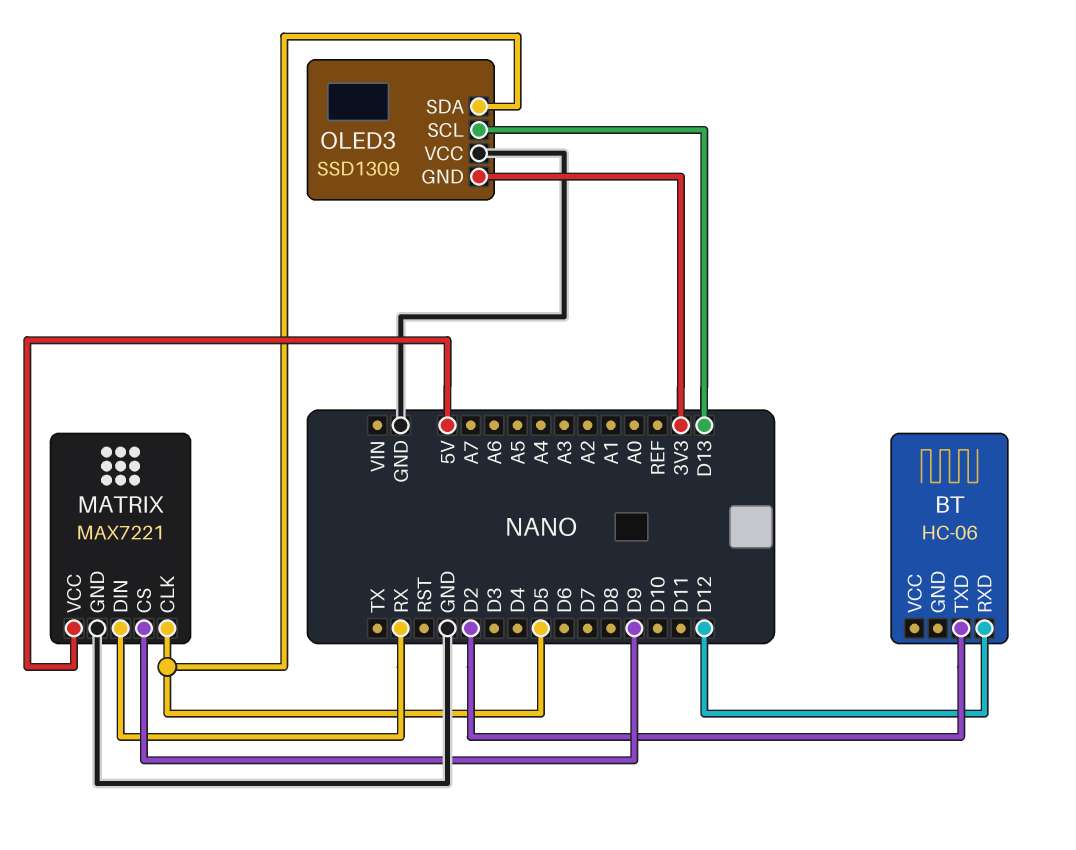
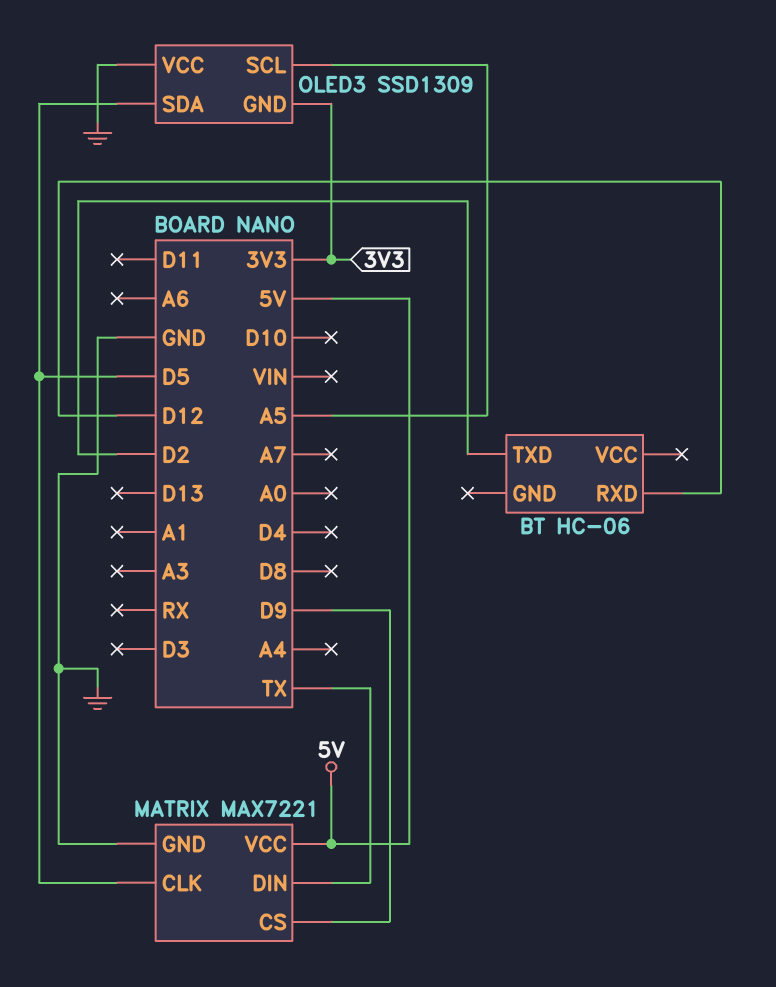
MATRIX pin DIN: RX -> TX
OLED3 pin SCL: D13 -> A5

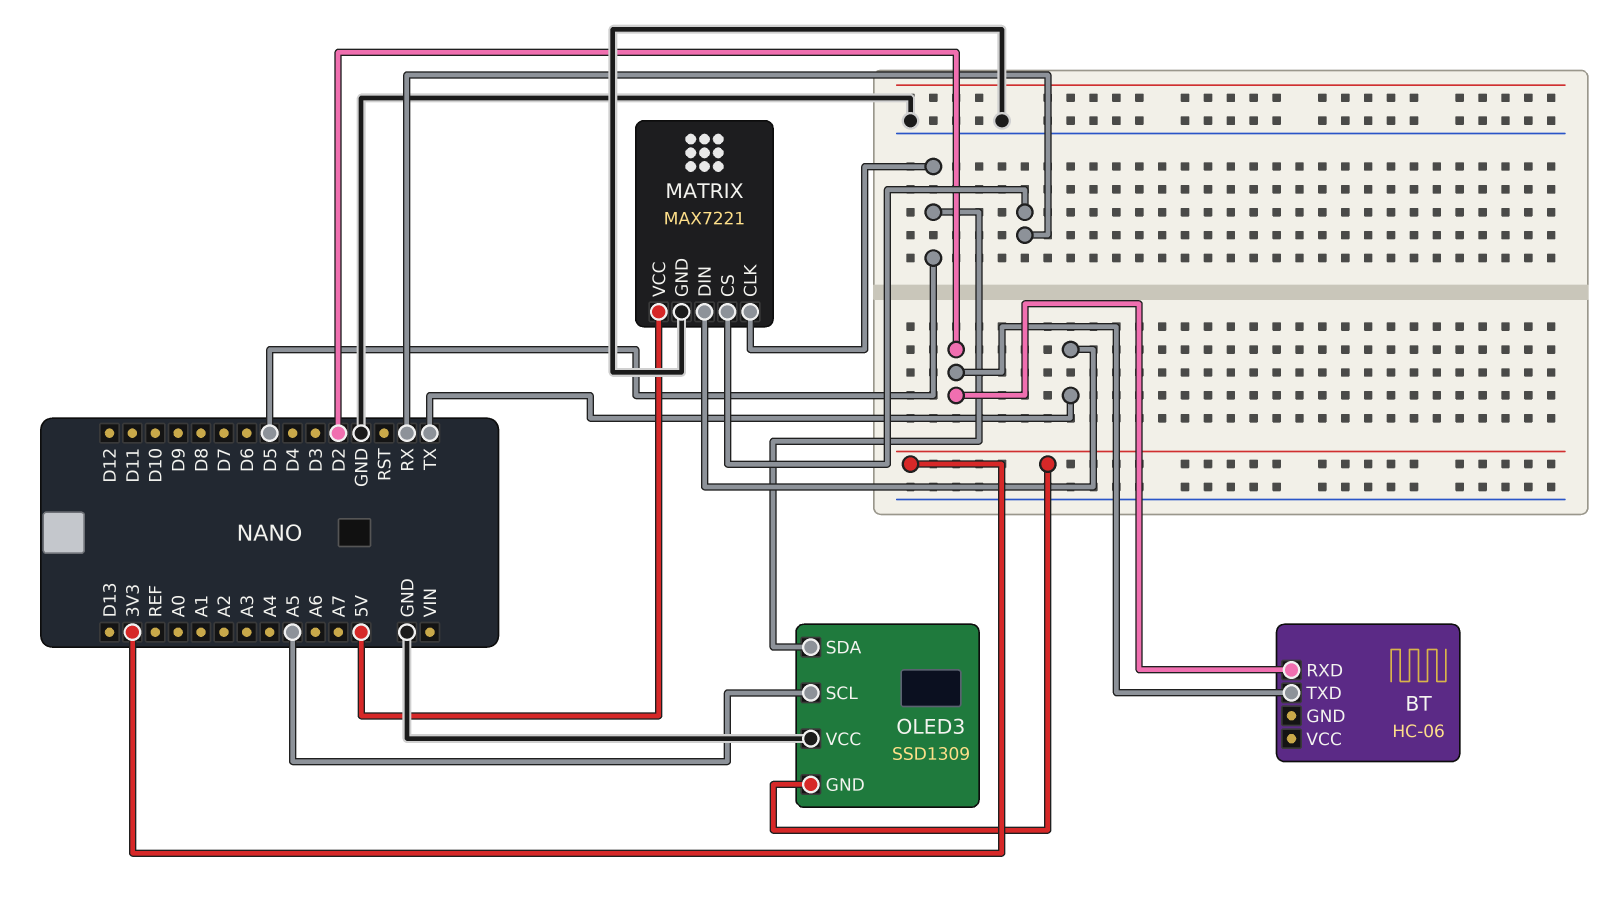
BT pin RXD: D12 -> D2
MATRIX pin CS: D9 -> RX

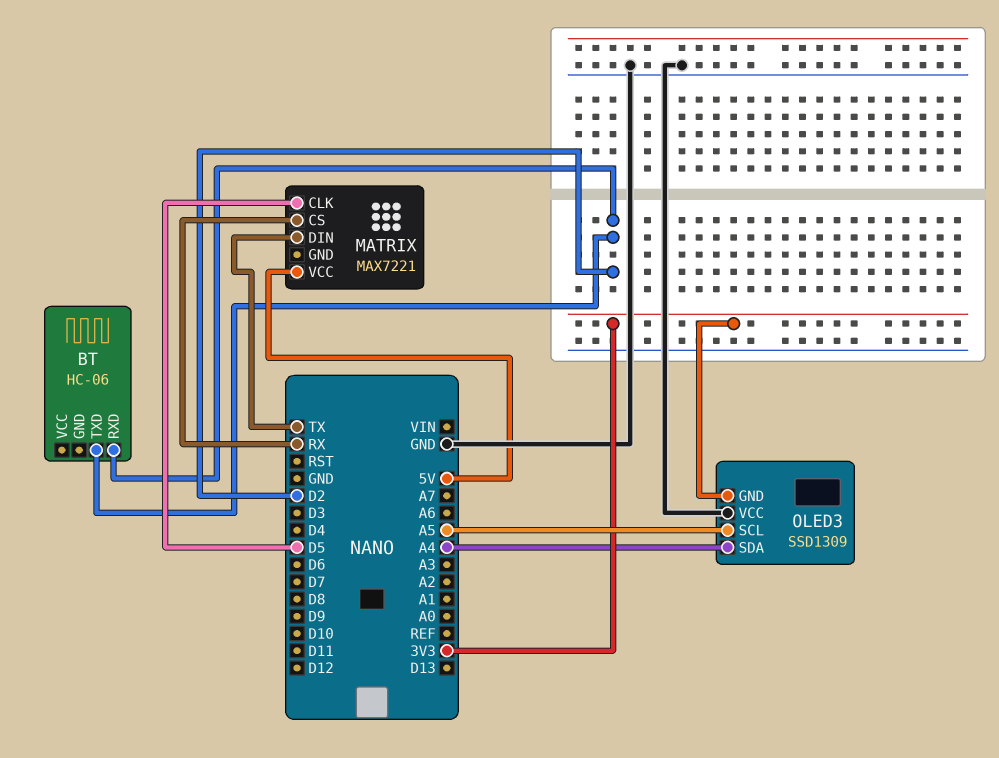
MATRIX pin GND: GND -> none
OLED3 pin SDA: D5 -> A4

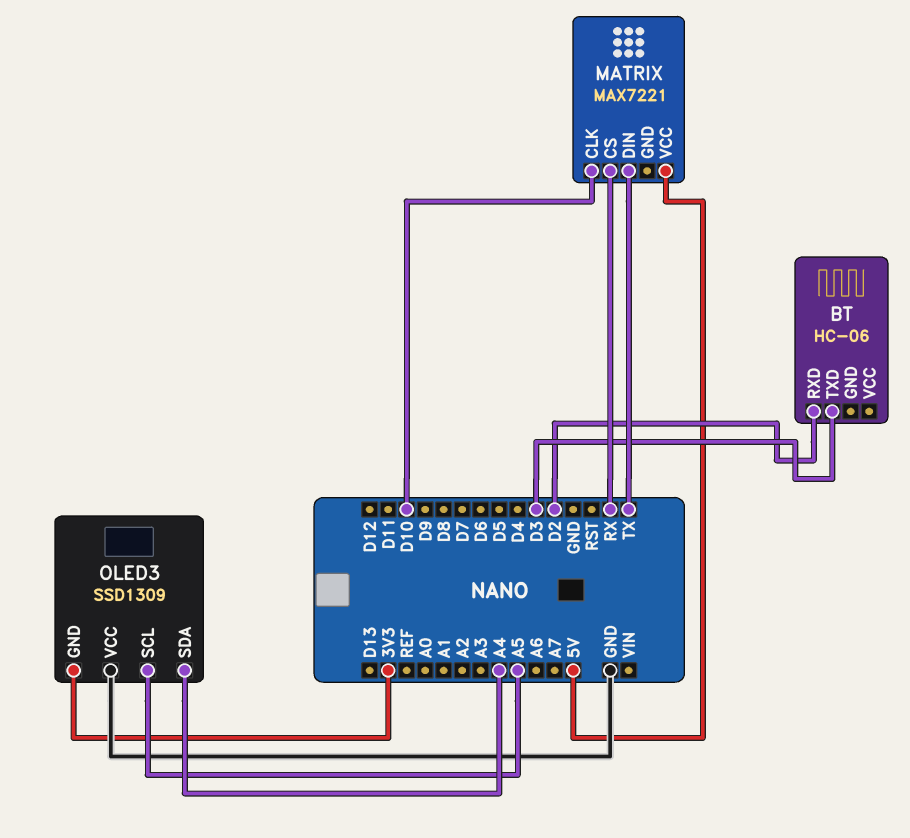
BT pin TXD: D2 -> D3
MATRIX pin CLK: D5 -> D10

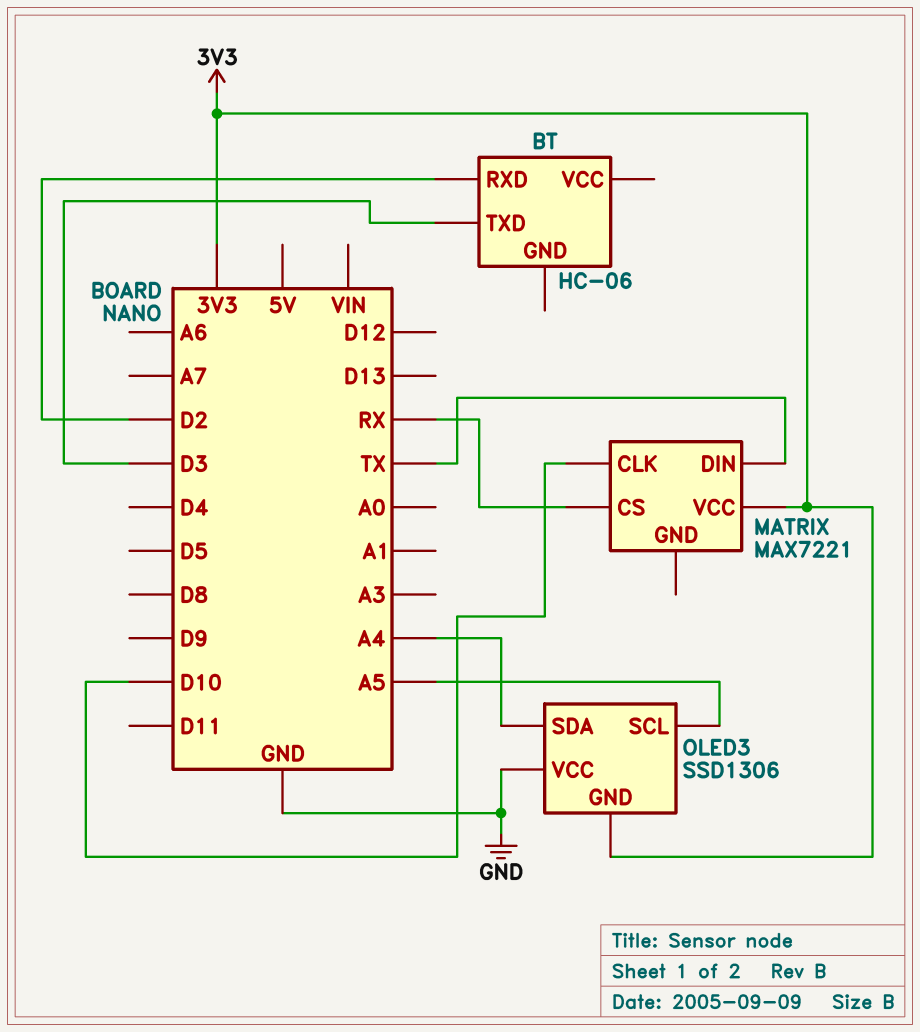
MATRIX pin VCC: 5V -> 3V3
OLED3: SSD1309 -> SSD1306

